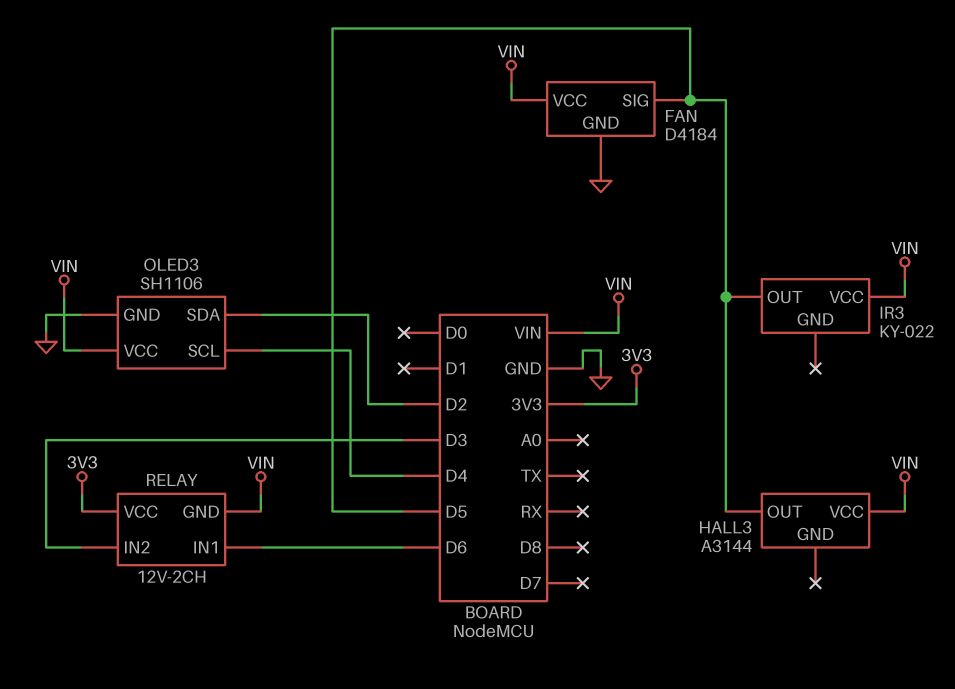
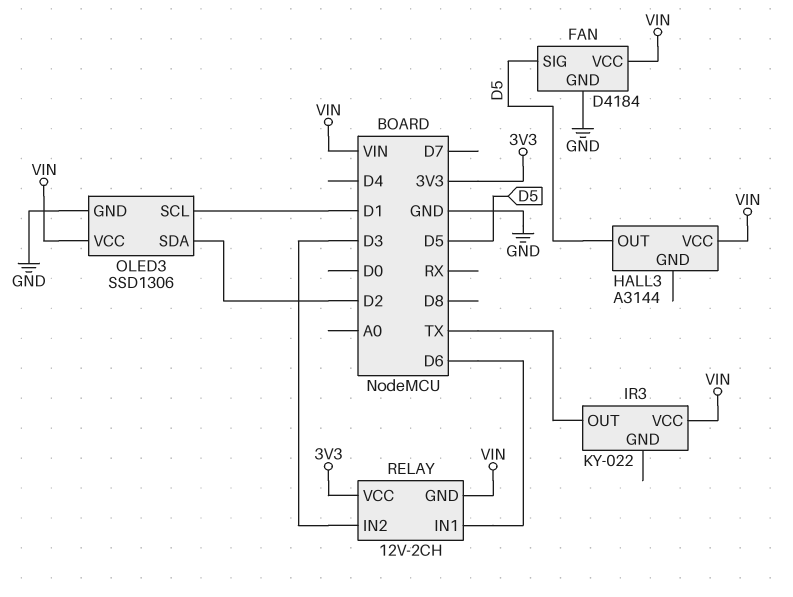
IR3 pin OUT: D5 -> TX
OLED3: SH1106 -> SSD1306
OLED3 pin SCL: D4 -> D1

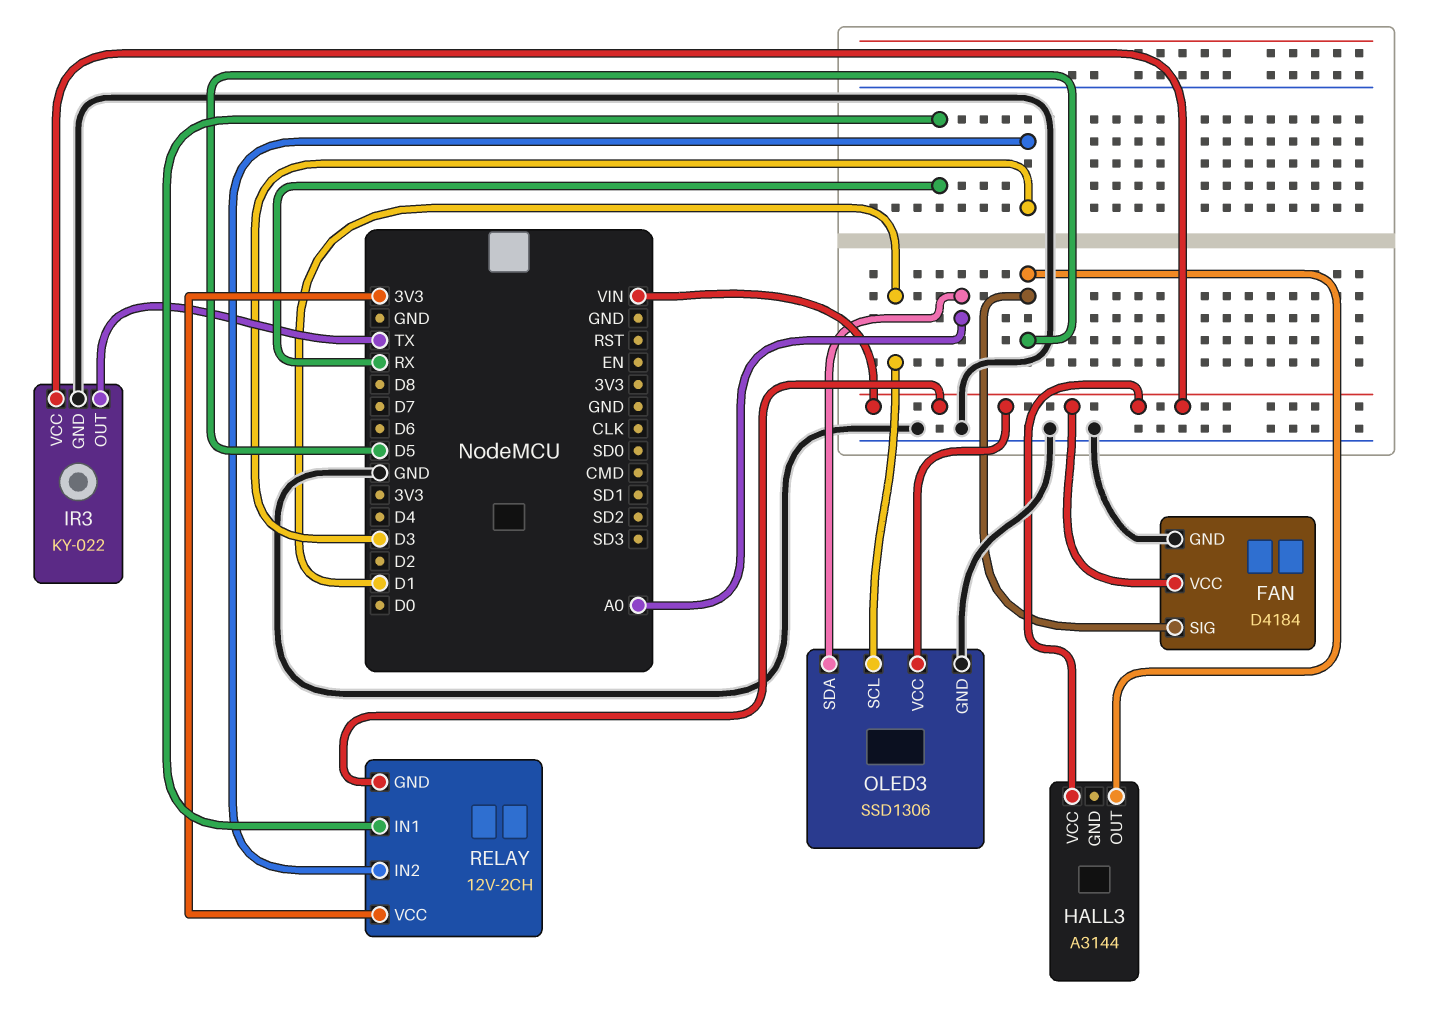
IR3 pin GND: none -> GND
OLED3 pin SDA: D2 -> A0
RELAY pin IN1: D6 -> RX

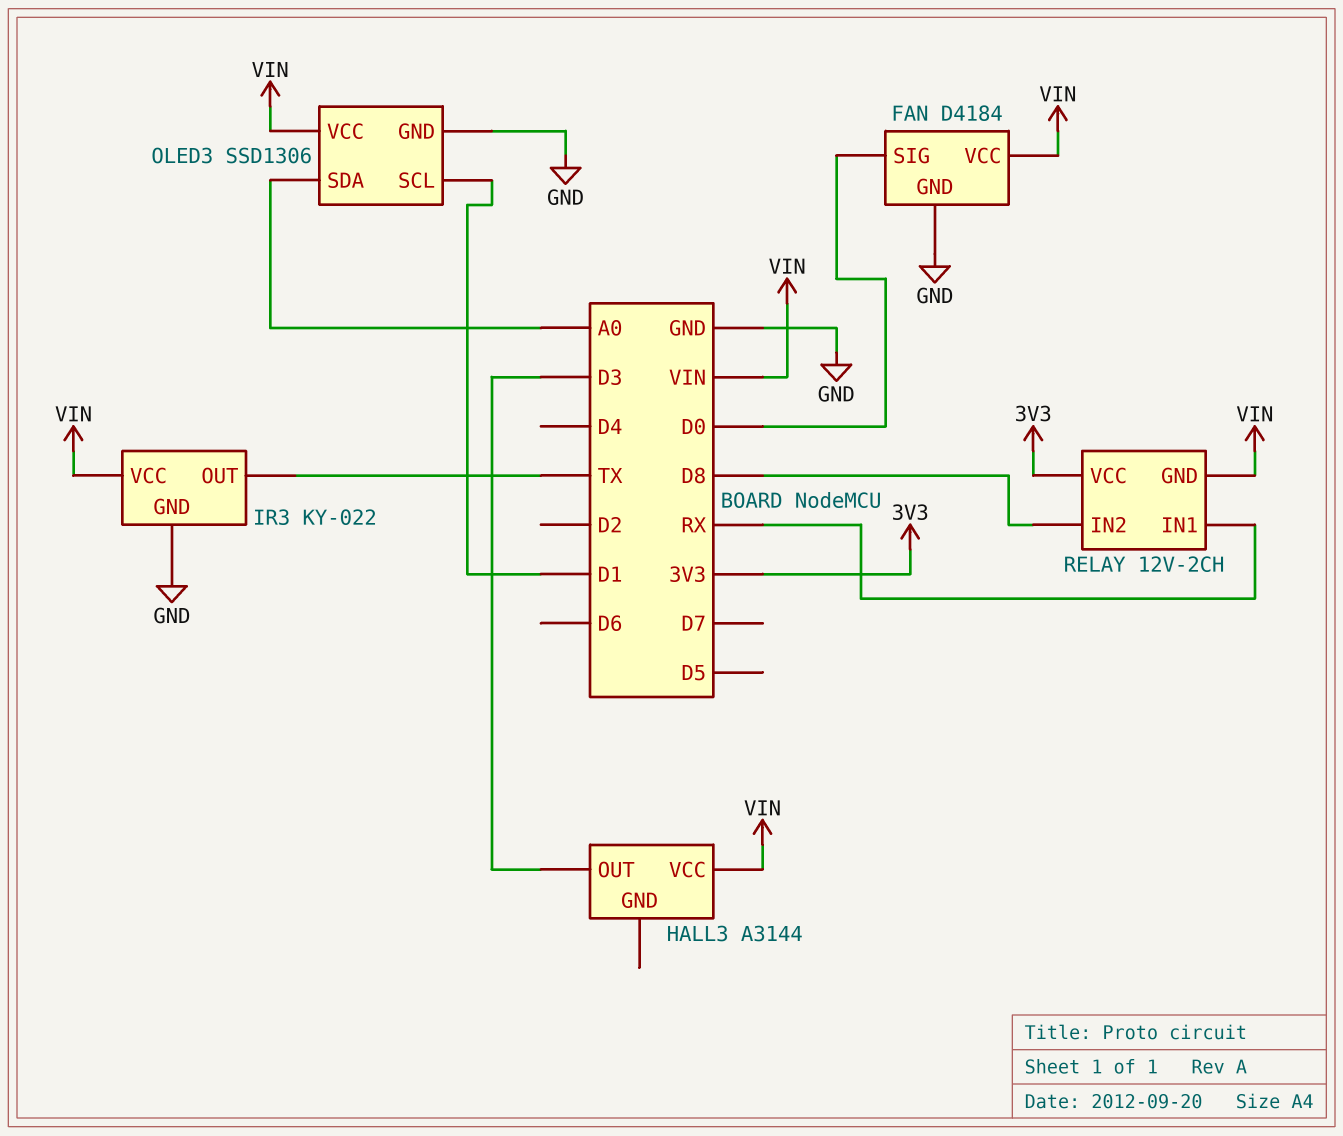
FAN pin SIG: D5 -> D0
HALL3 pin OUT: D5 -> D3
RELAY pin IN2: D3 -> D8

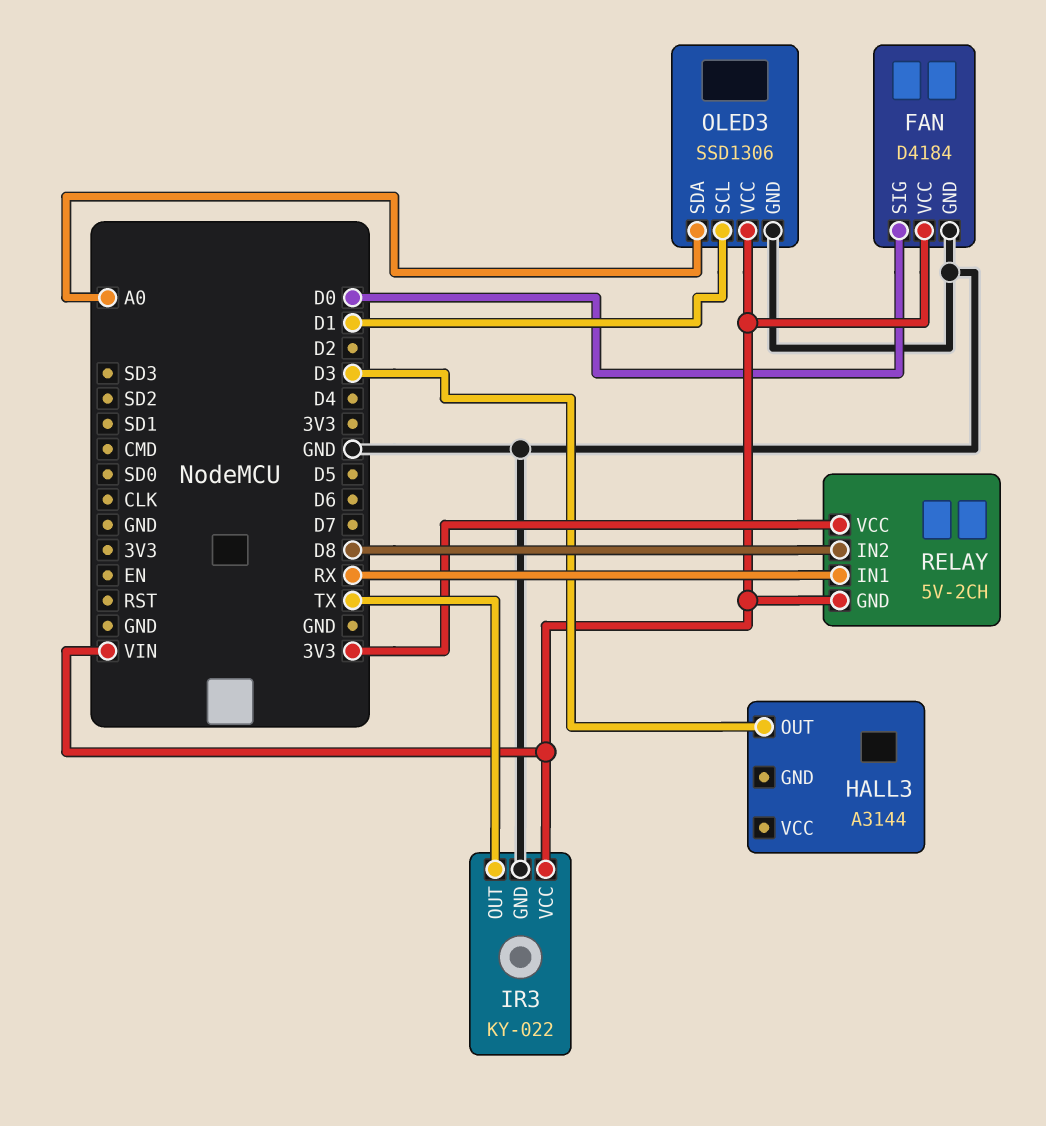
HALL3 pin VCC: VIN -> none
RELAY: 12V-2CH -> 5V-2CH

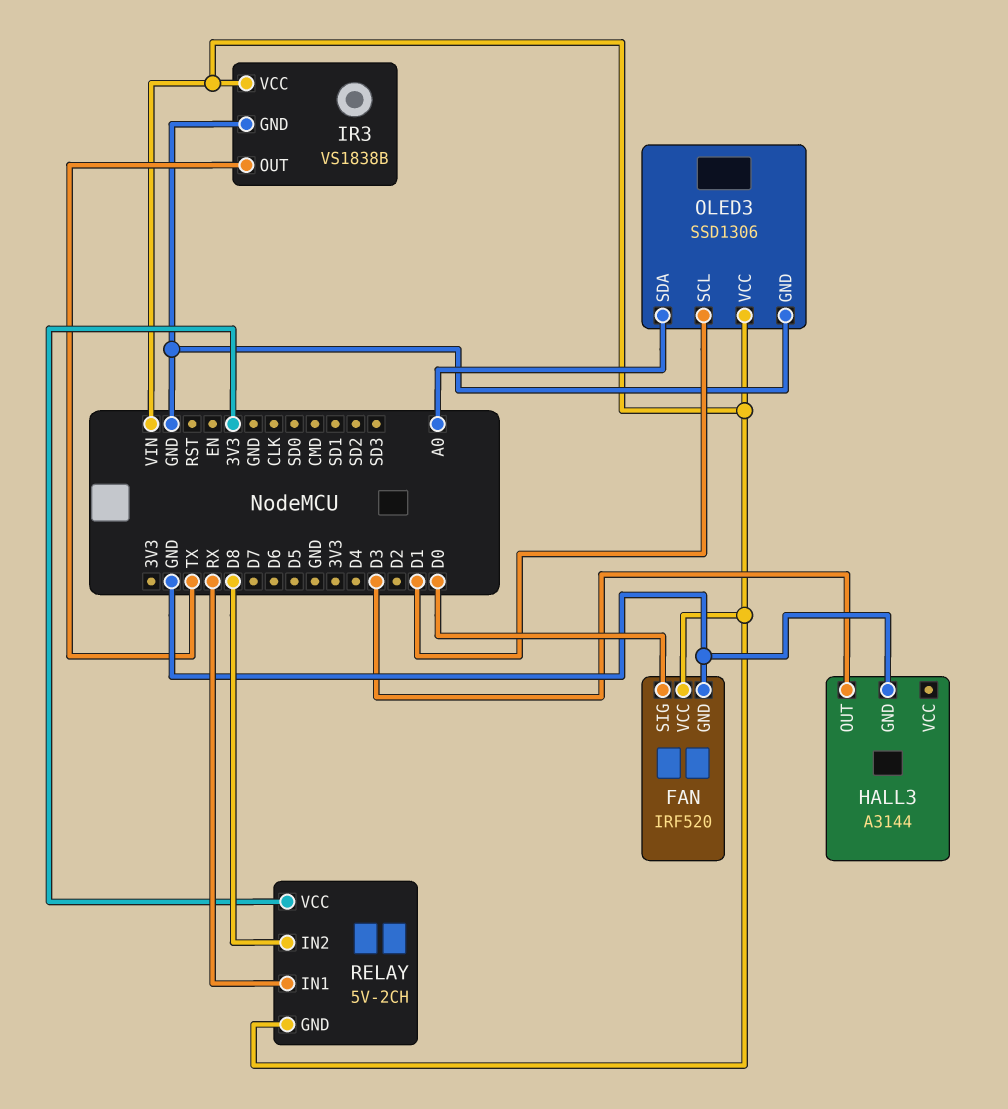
FAN: D4184 -> IRF520
HALL3 pin GND: none -> GND
IR3: KY-022 -> VS1838B

